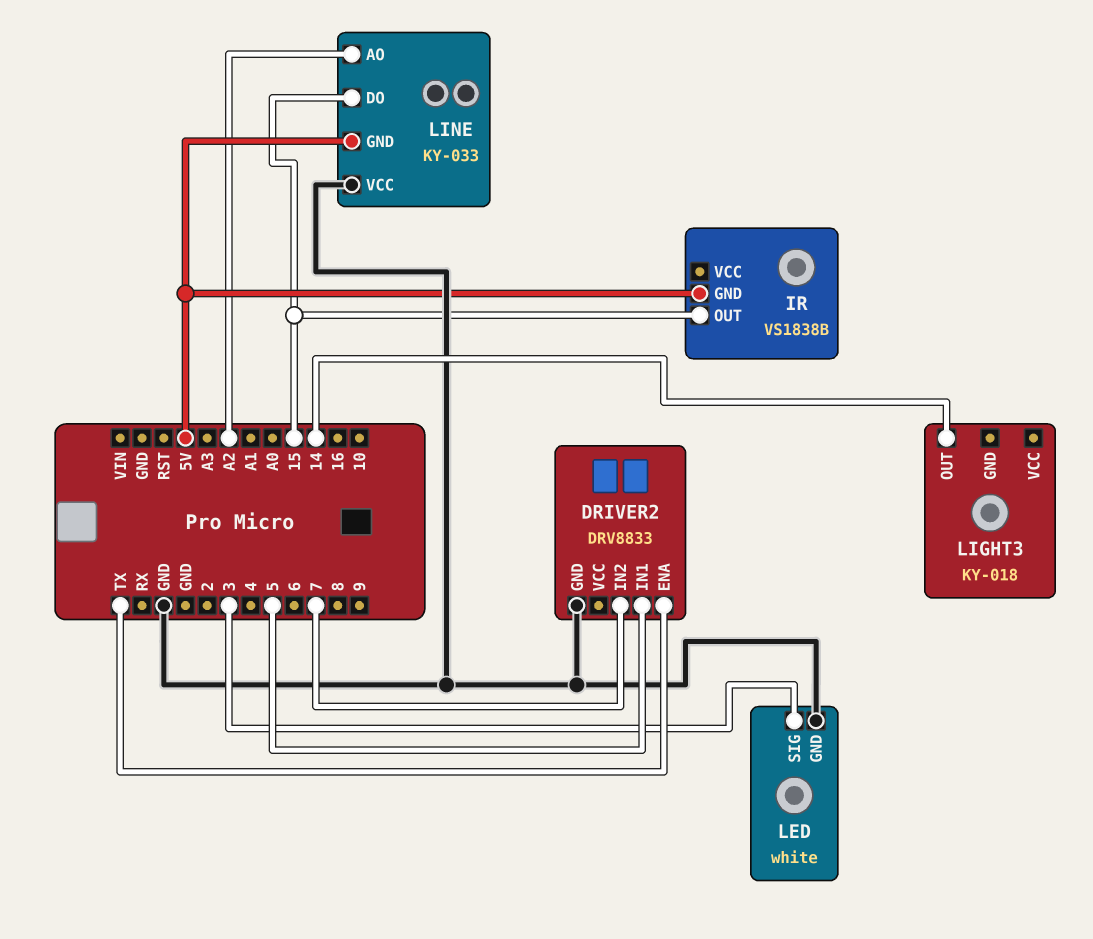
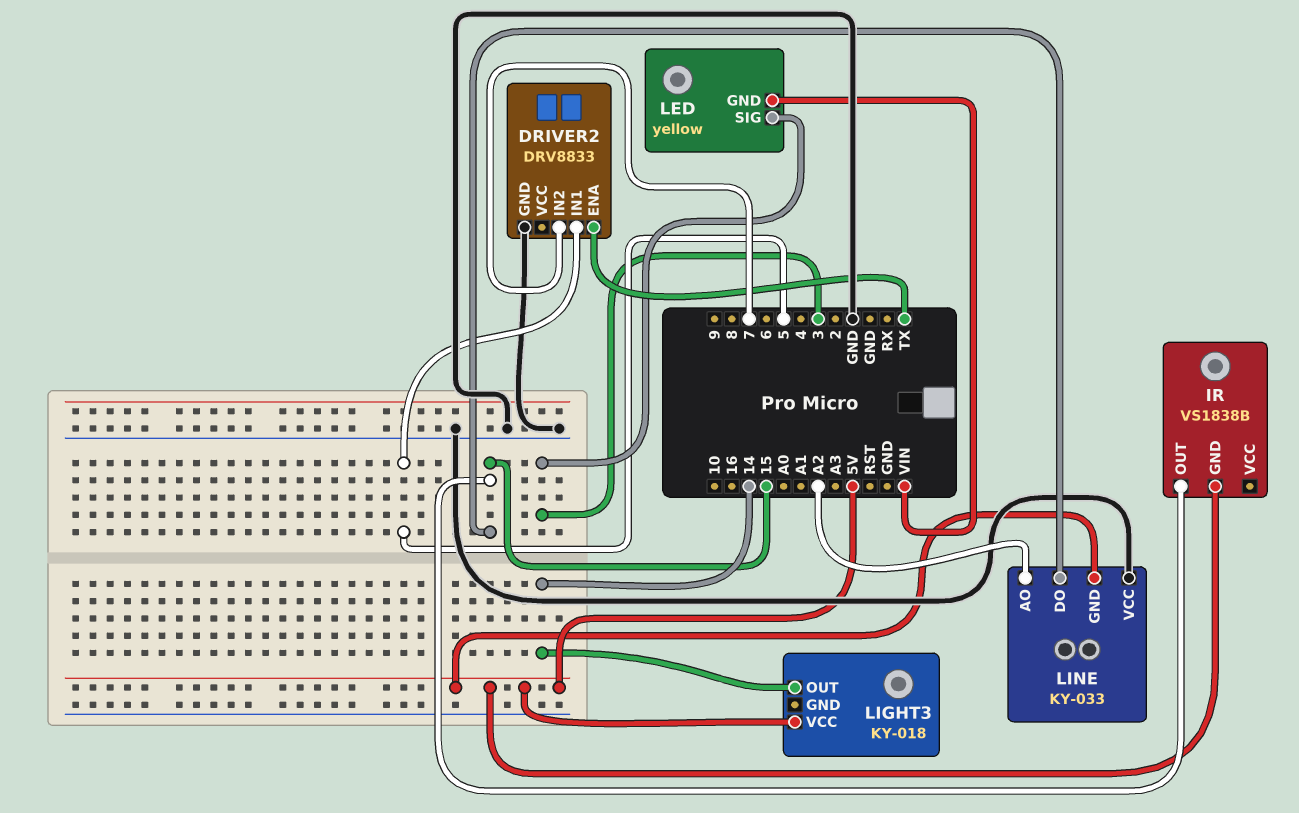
LED: white -> yellow
LED pin GND: GND -> VIN
LIGHT3 pin VCC: none -> 5V

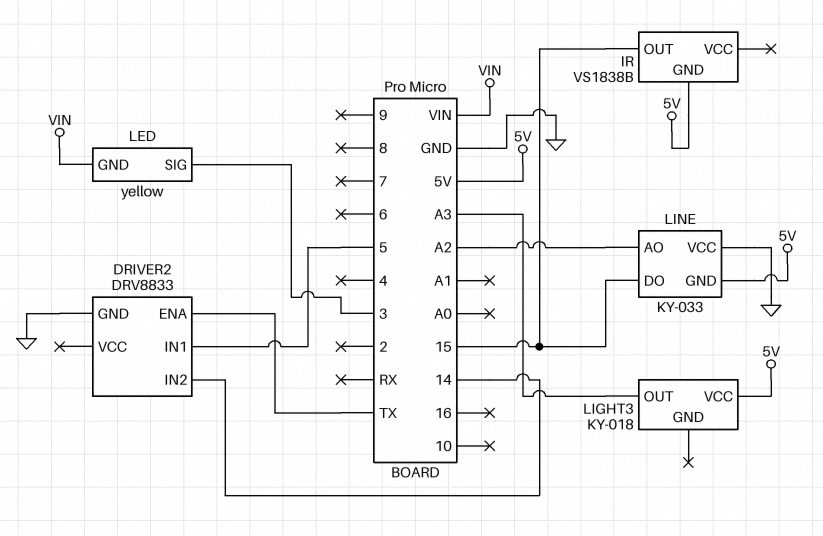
DRIVER2 pin IN2: 7 -> 14
LIGHT3 pin OUT: 14 -> A3

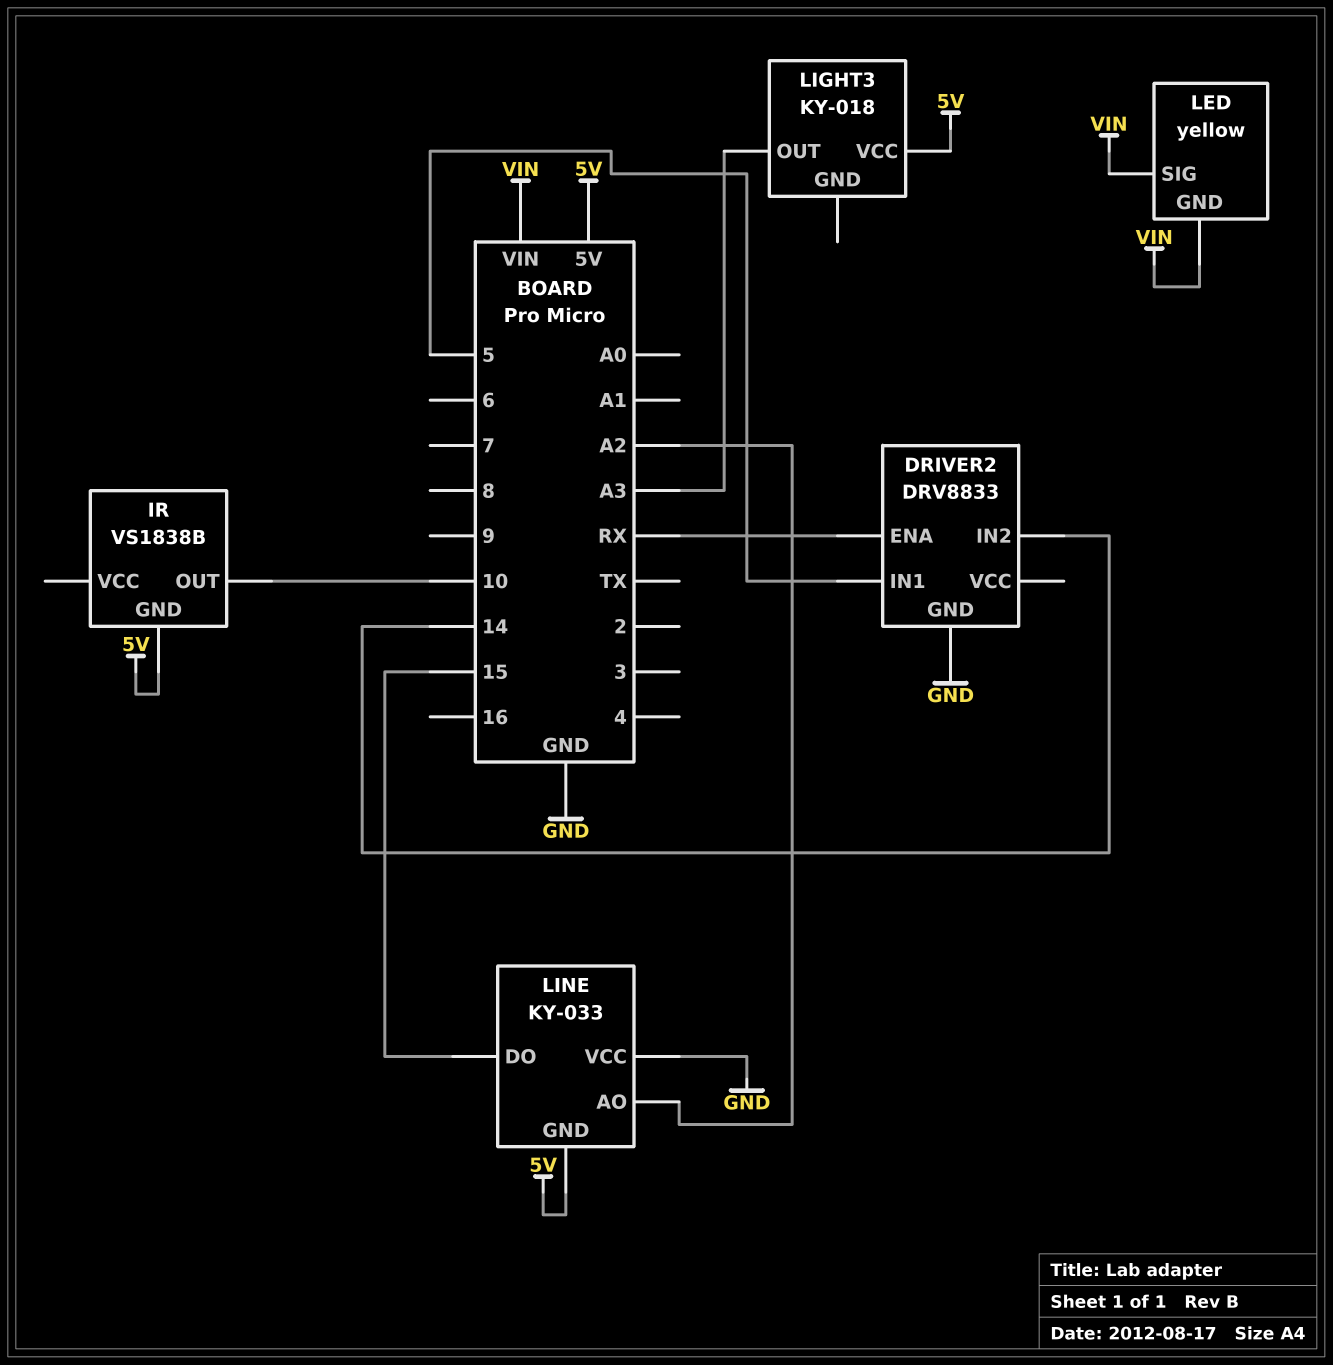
DRIVER2 pin ENA: TX -> RX
IR pin OUT: 15 -> 10
LED pin SIG: 3 -> VIN

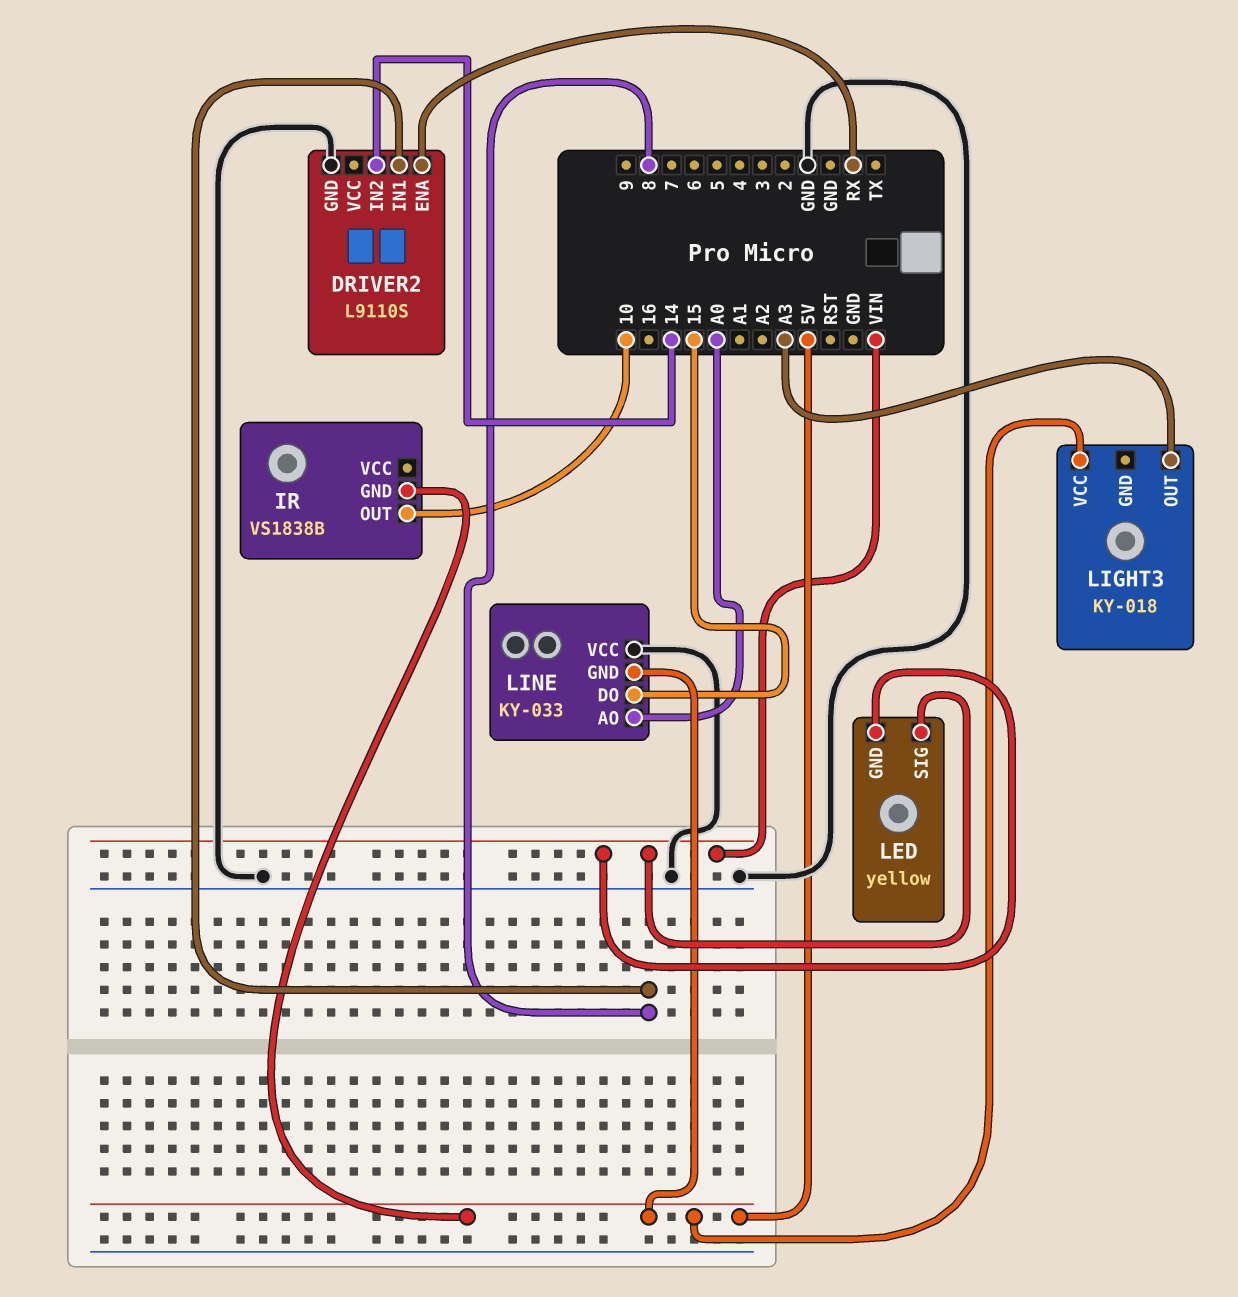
DRIVER2: DRV8833 -> L9110S
DRIVER2 pin IN1: 5 -> 8
LINE pin AO: A2 -> A0

